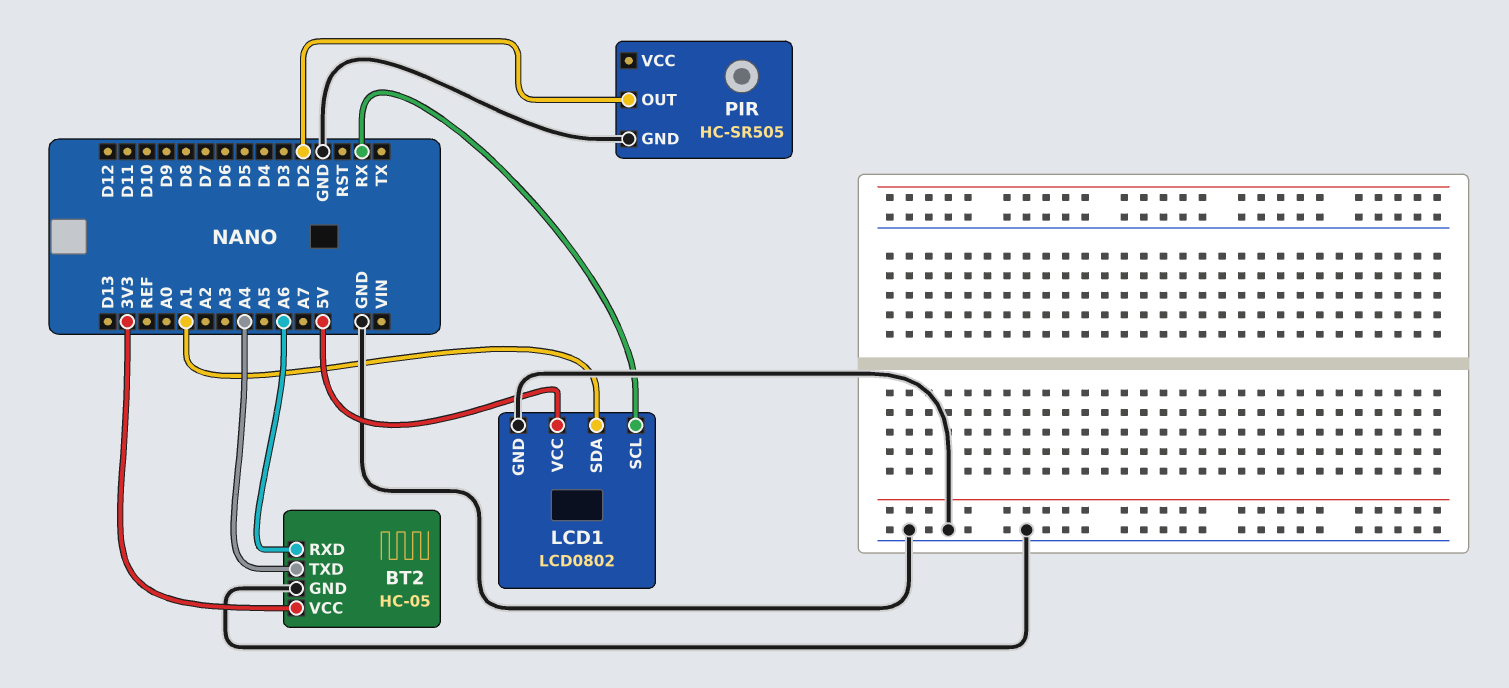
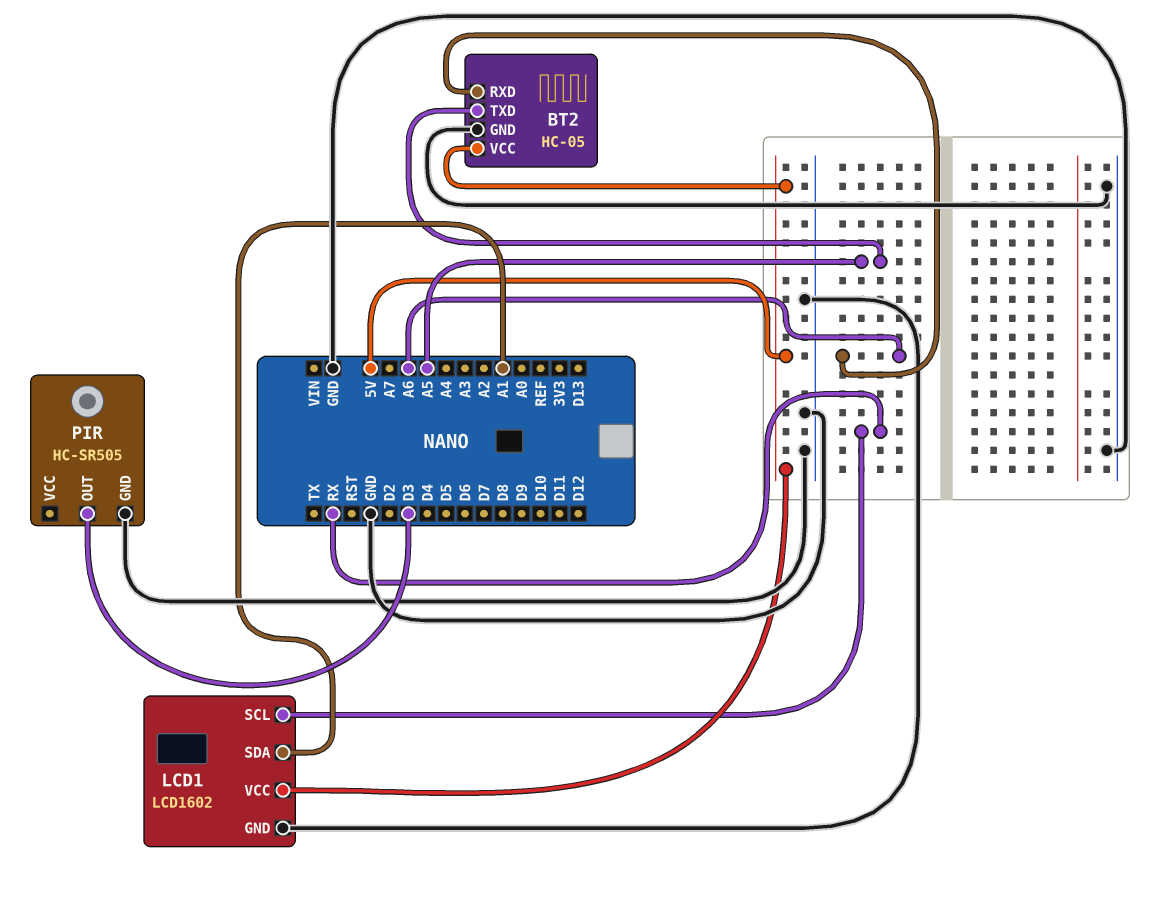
BT2 pin TXD: A4 -> A5
BT2 pin VCC: 3V3 -> 5V
LCD1: LCD0802 -> LCD1602
PIR pin OUT: D2 -> D3

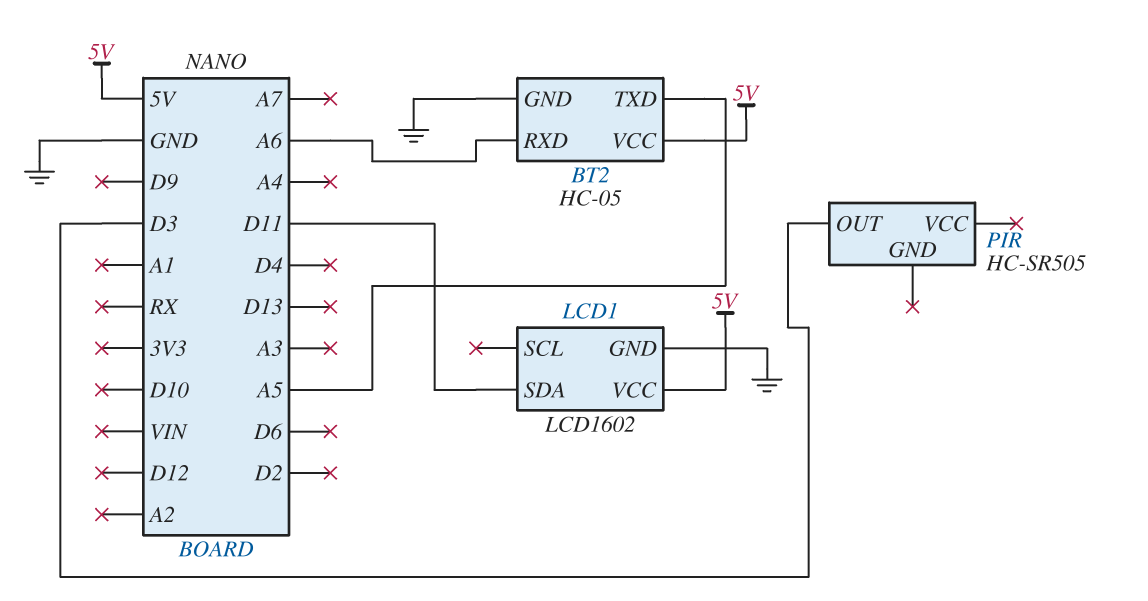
LCD1 pin SCL: RX -> none
LCD1 pin SDA: A1 -> D11
PIR pin GND: GND -> none

